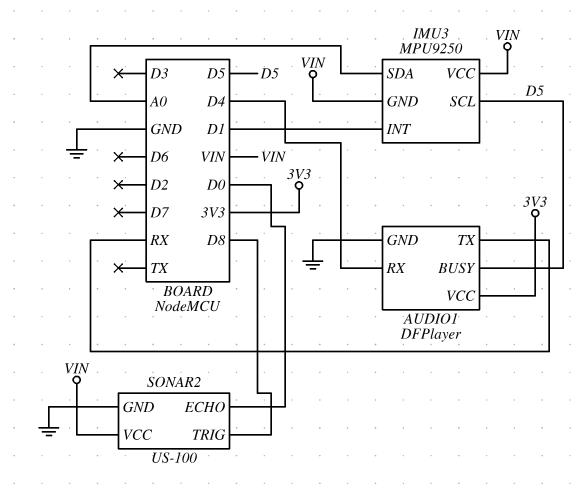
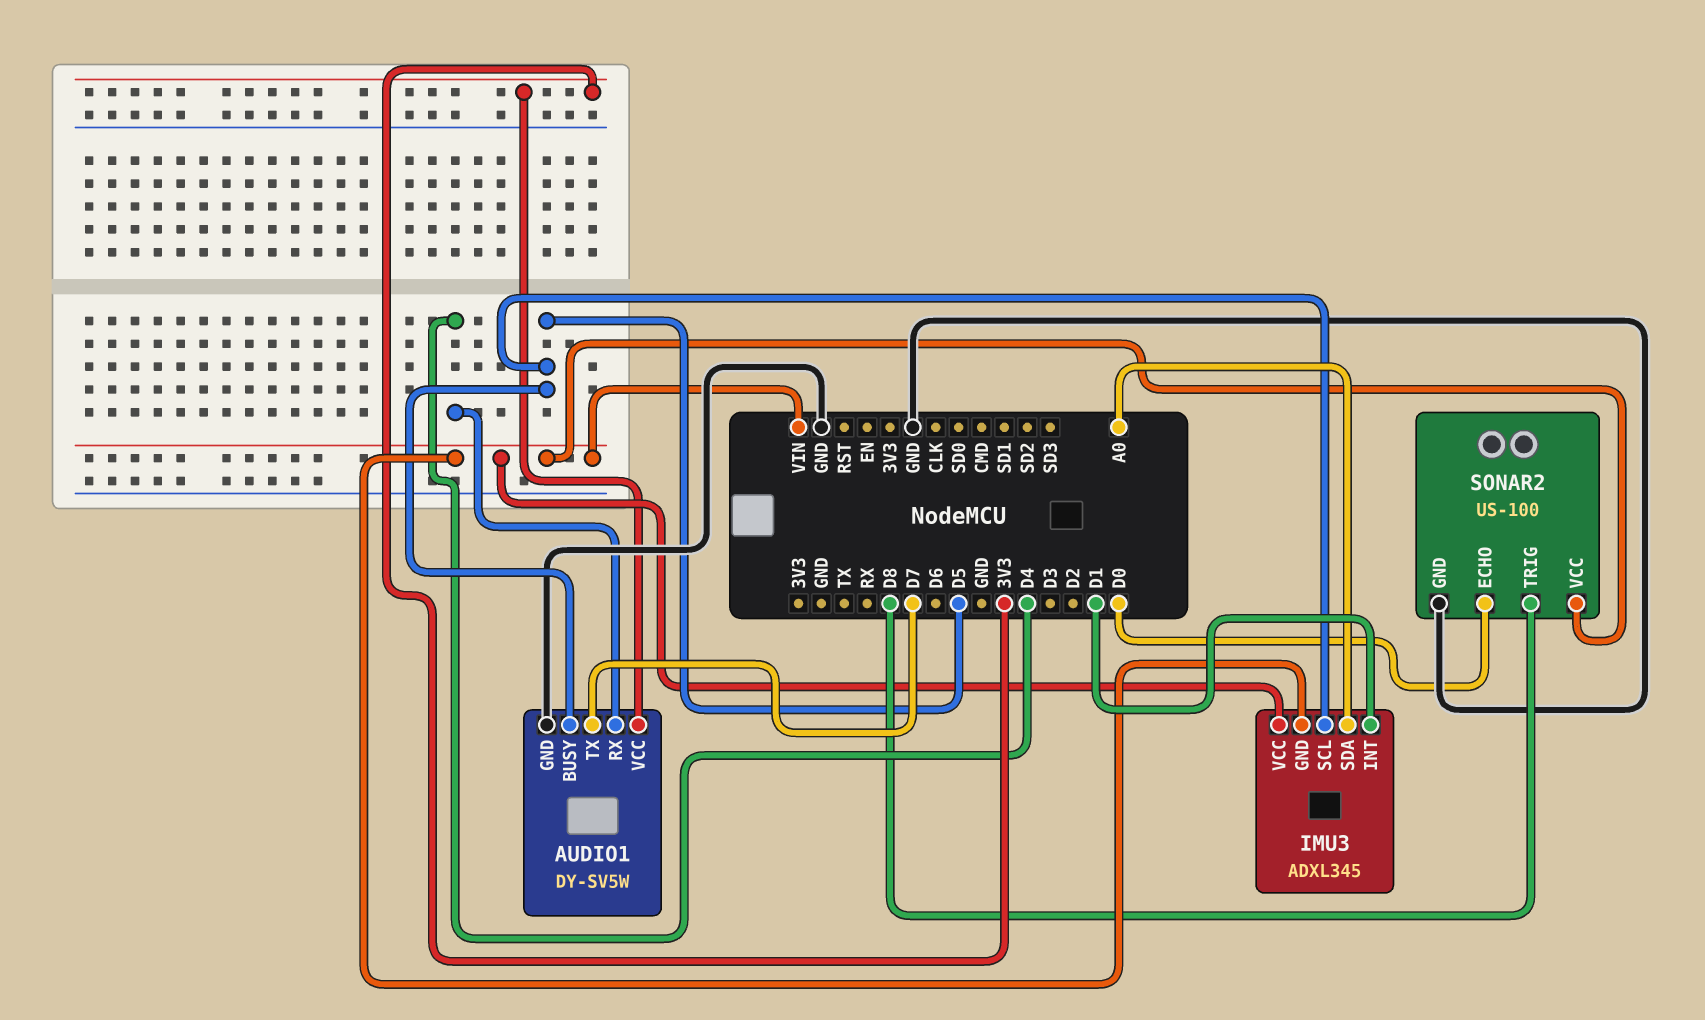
AUDIO1: DFPlayer -> DY-SV5W
AUDIO1 pin TX: RX -> D7
IMU3: MPU9250 -> ADXL345

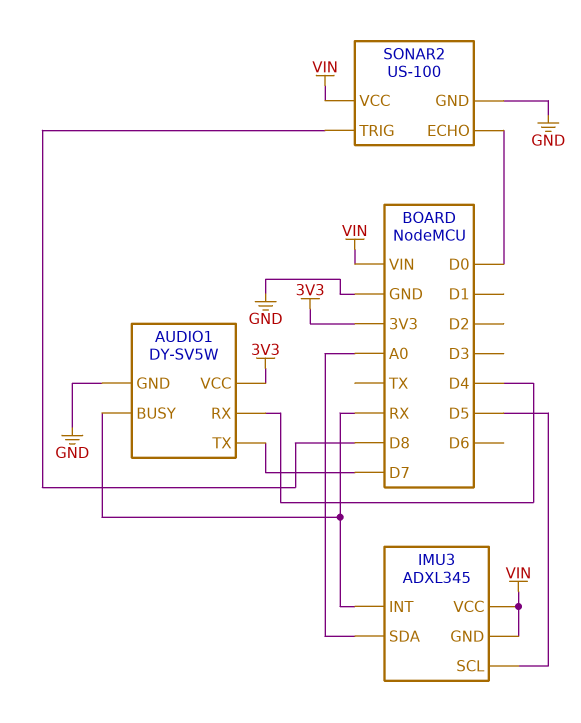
AUDIO1 pin BUSY: D5 -> RX
IMU3 pin INT: D1 -> RX

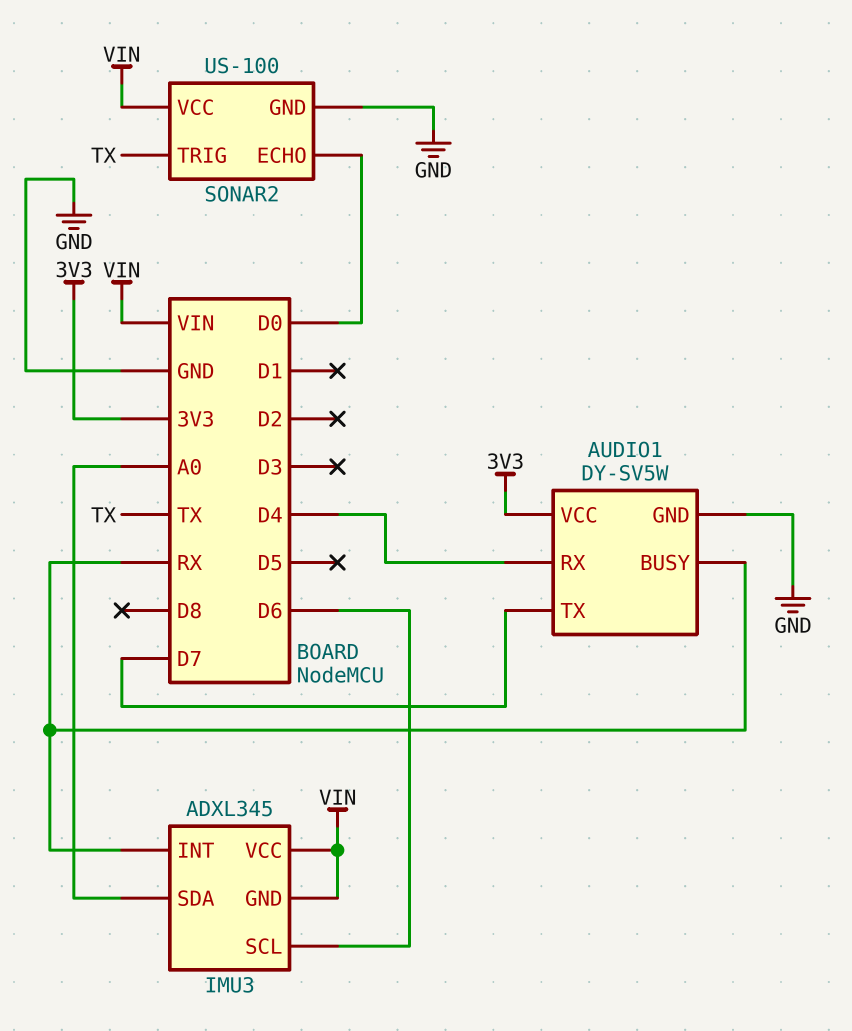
IMU3 pin SCL: D5 -> D6
SONAR2 pin TRIG: D8 -> TX

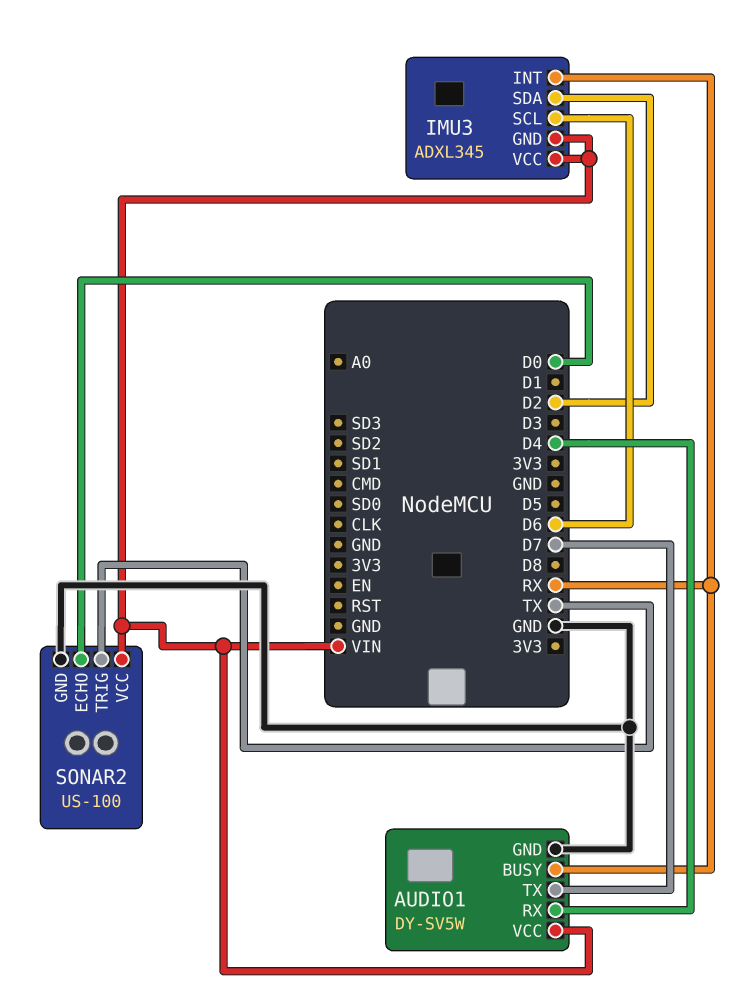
AUDIO1 pin VCC: 3V3 -> VIN
IMU3 pin SDA: A0 -> D2

